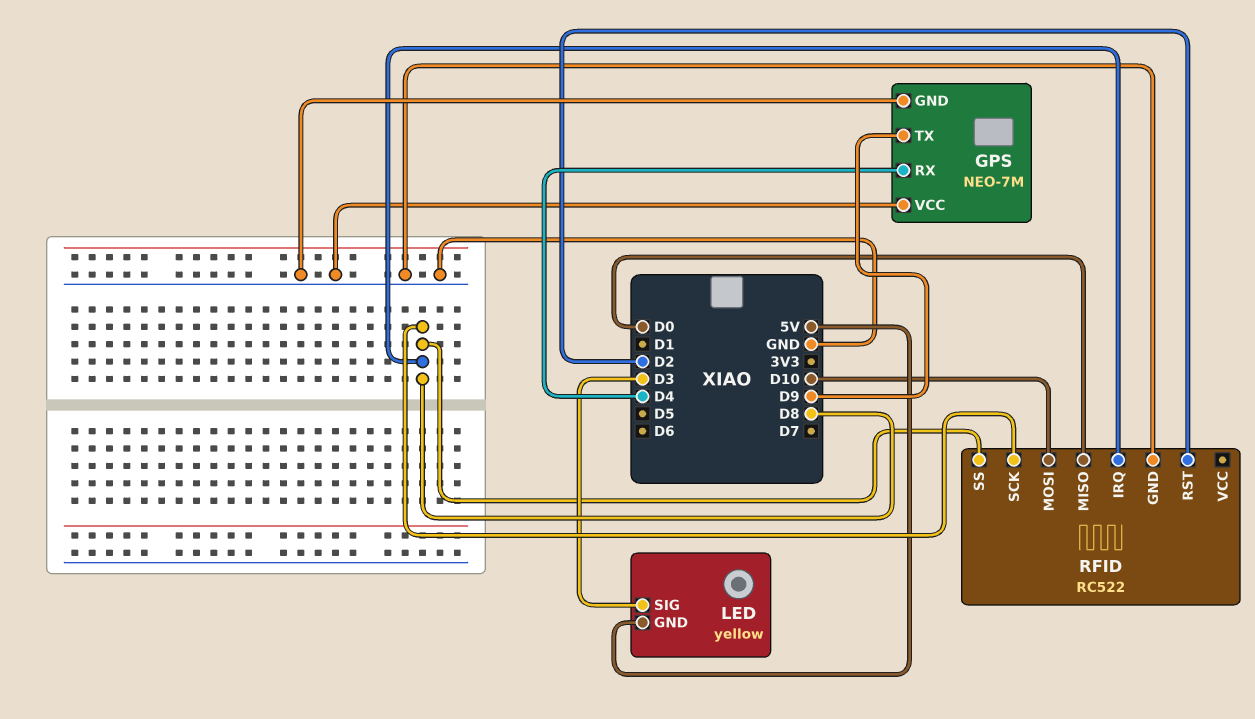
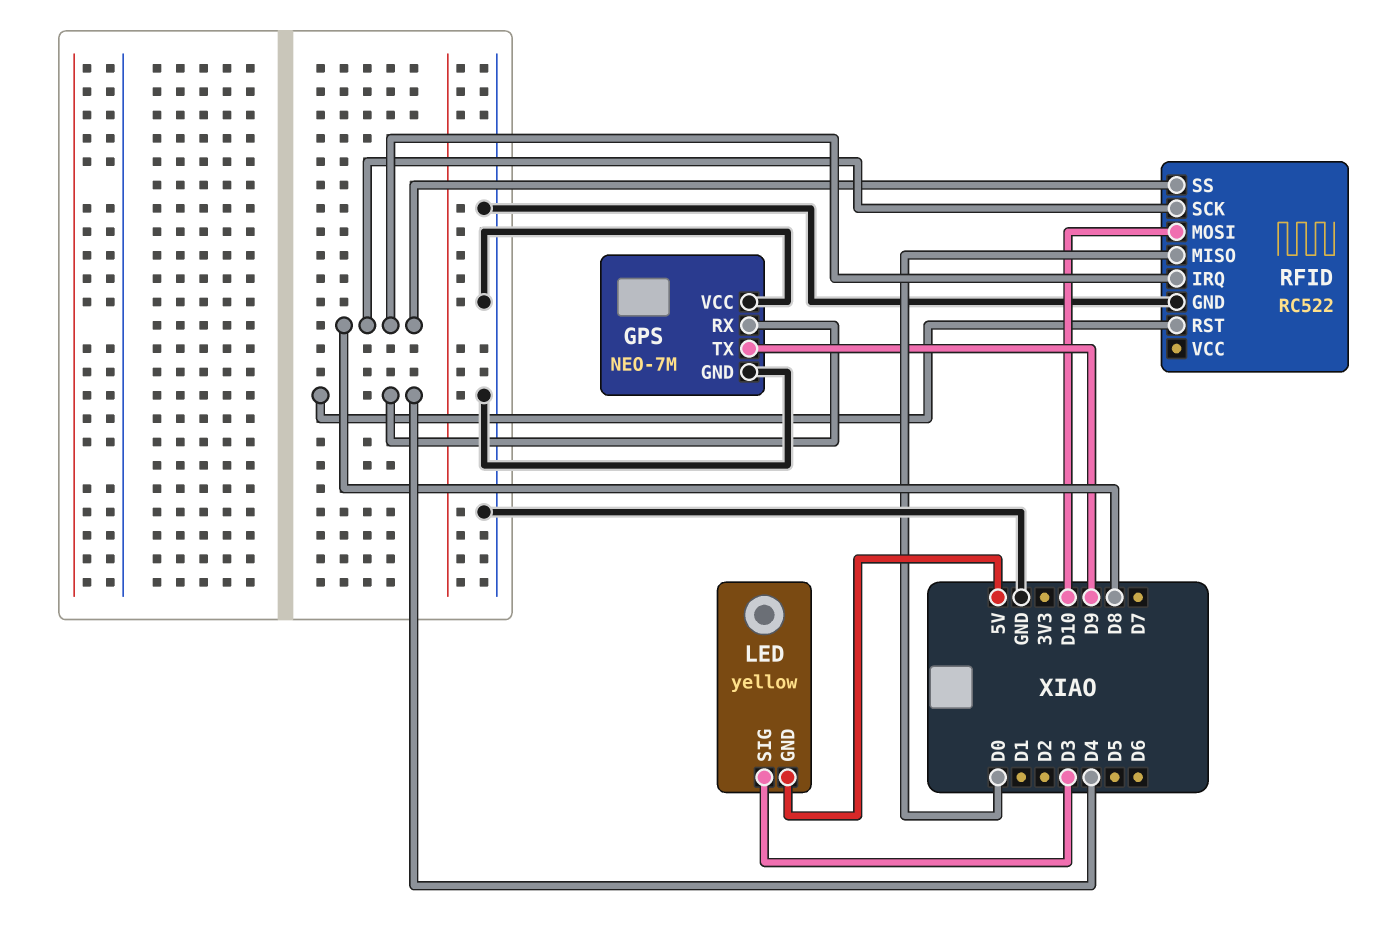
RFID pin RST: D2 -> D4

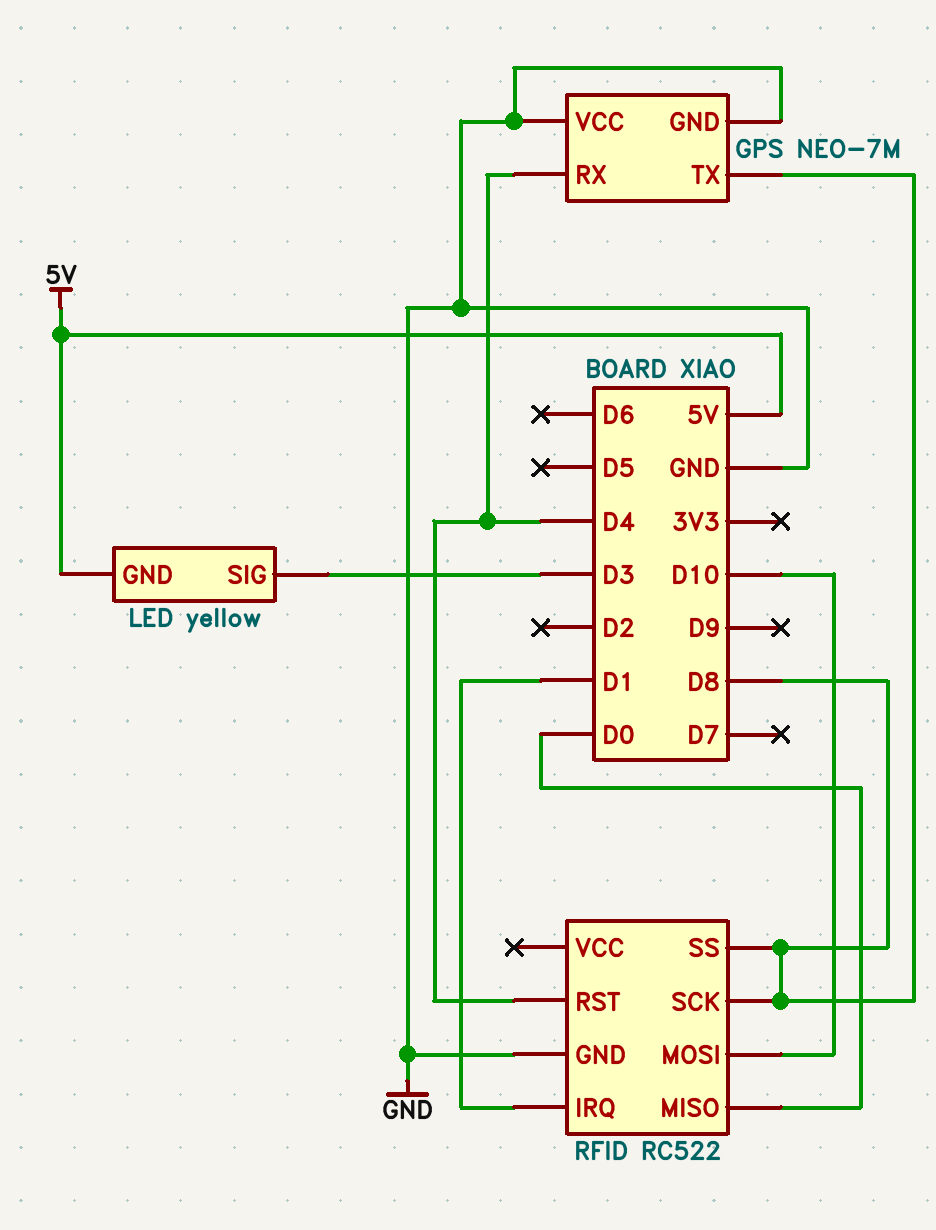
GPS pin TX: D9 -> D8
RFID pin IRQ: D8 -> D1

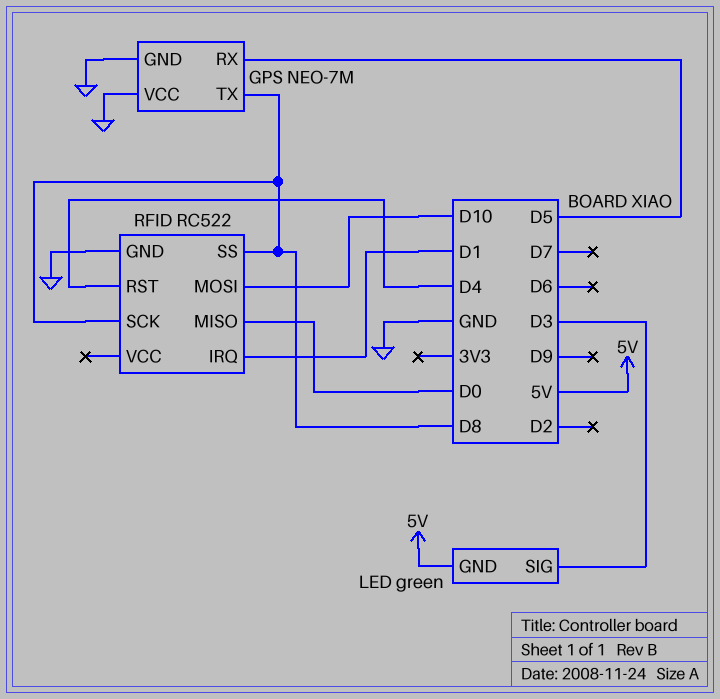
GPS pin RX: D4 -> D5
LED: yellow -> green

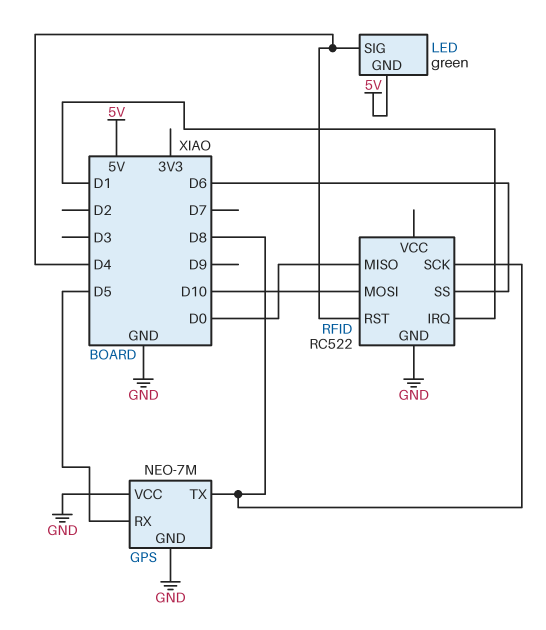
LED pin SIG: D3 -> D4
RFID pin SS: D8 -> D6

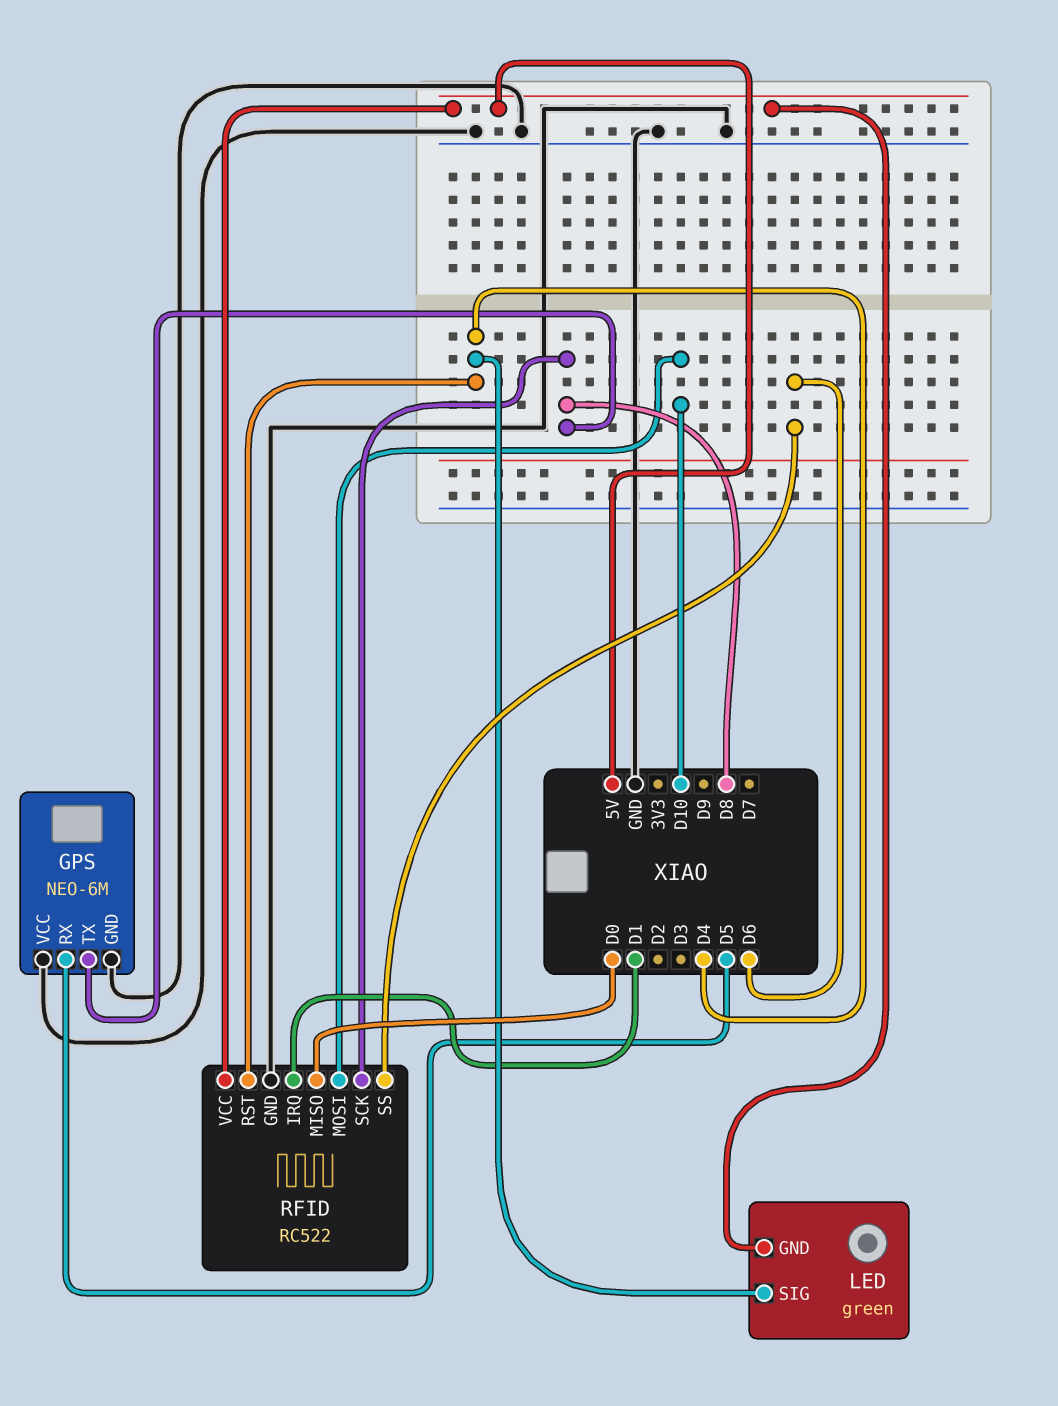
GPS: NEO-7M -> NEO-6M
RFID pin VCC: none -> 5V

